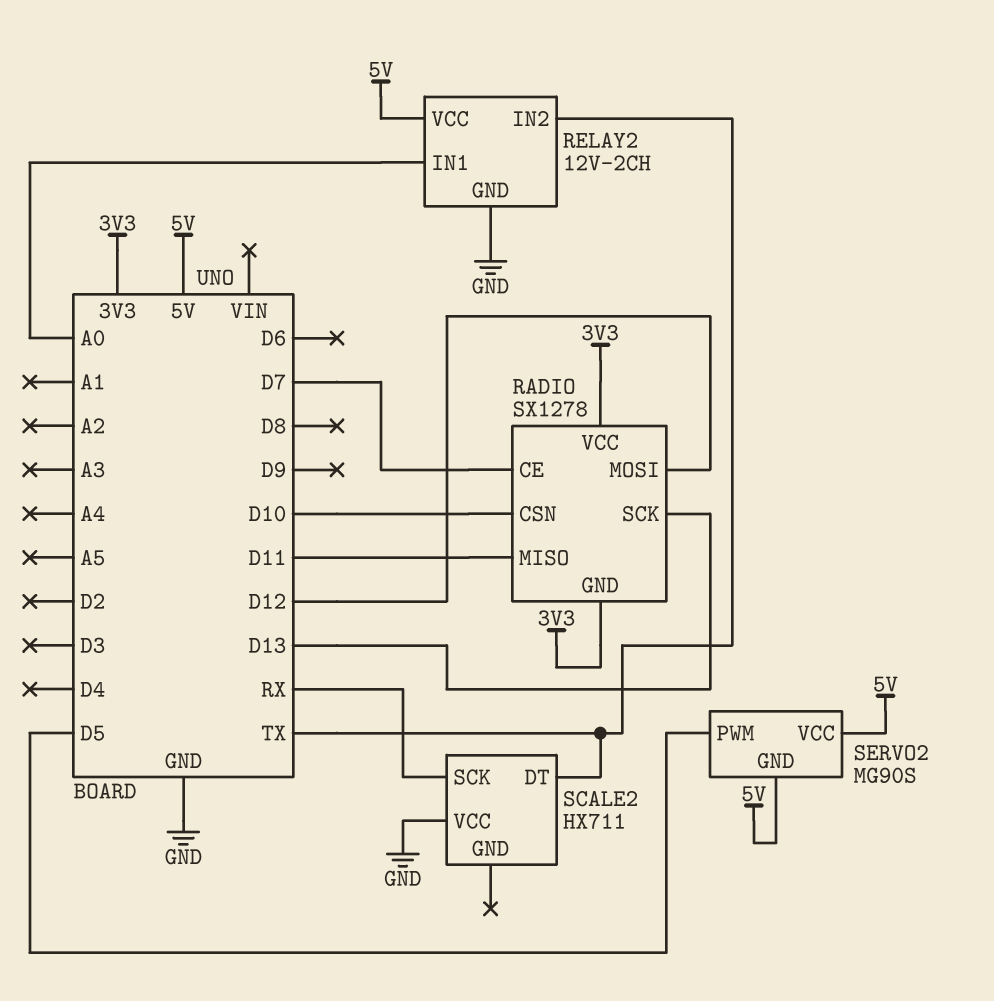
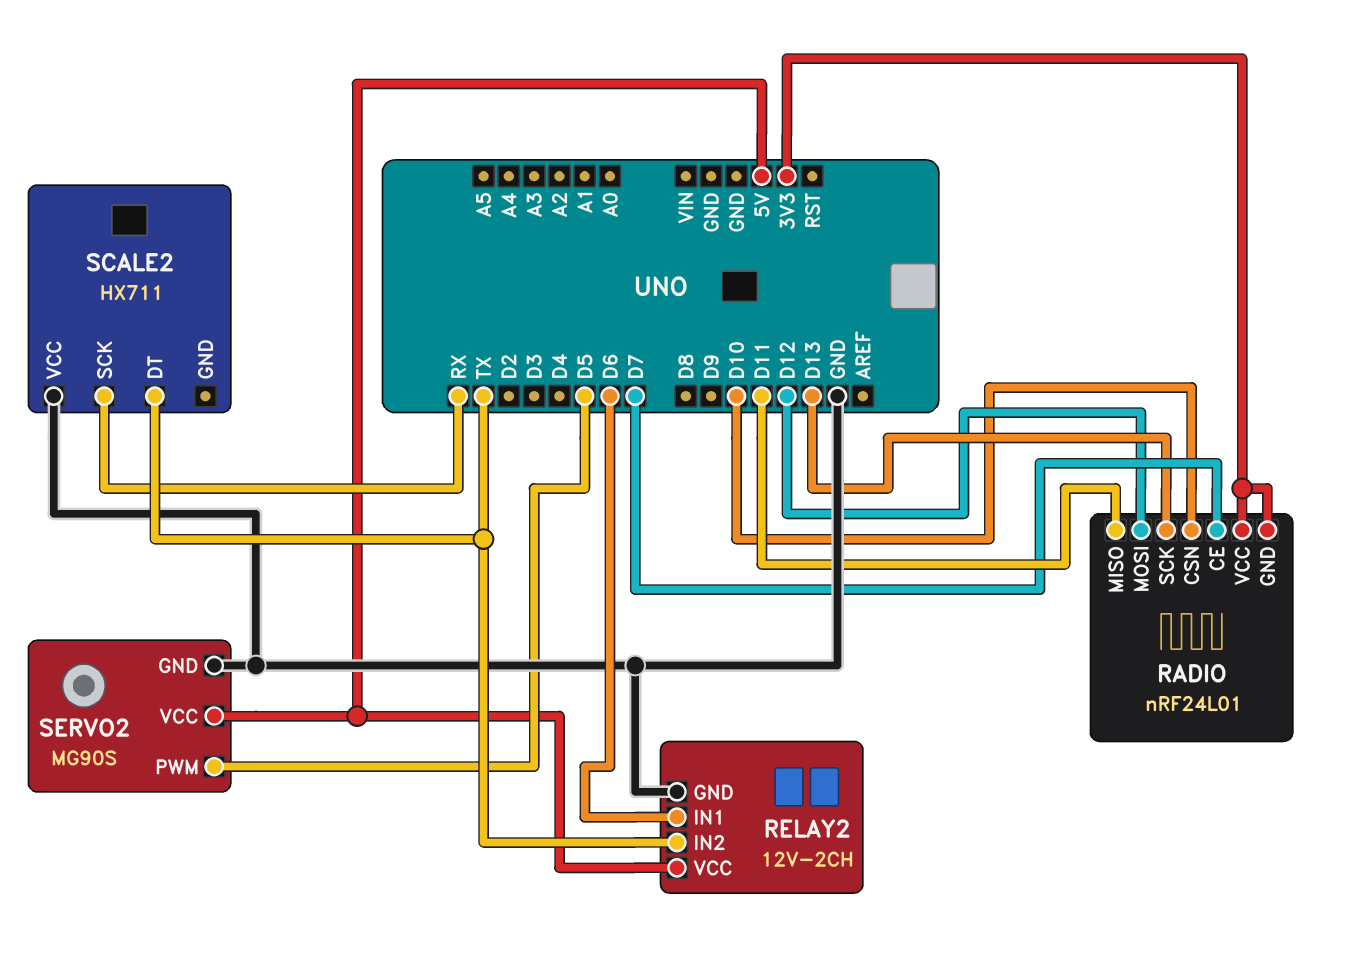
RADIO: SX1278 -> nRF24L01
RELAY2 pin IN1: A0 -> D6
SERVO2 pin GND: 5V -> GND

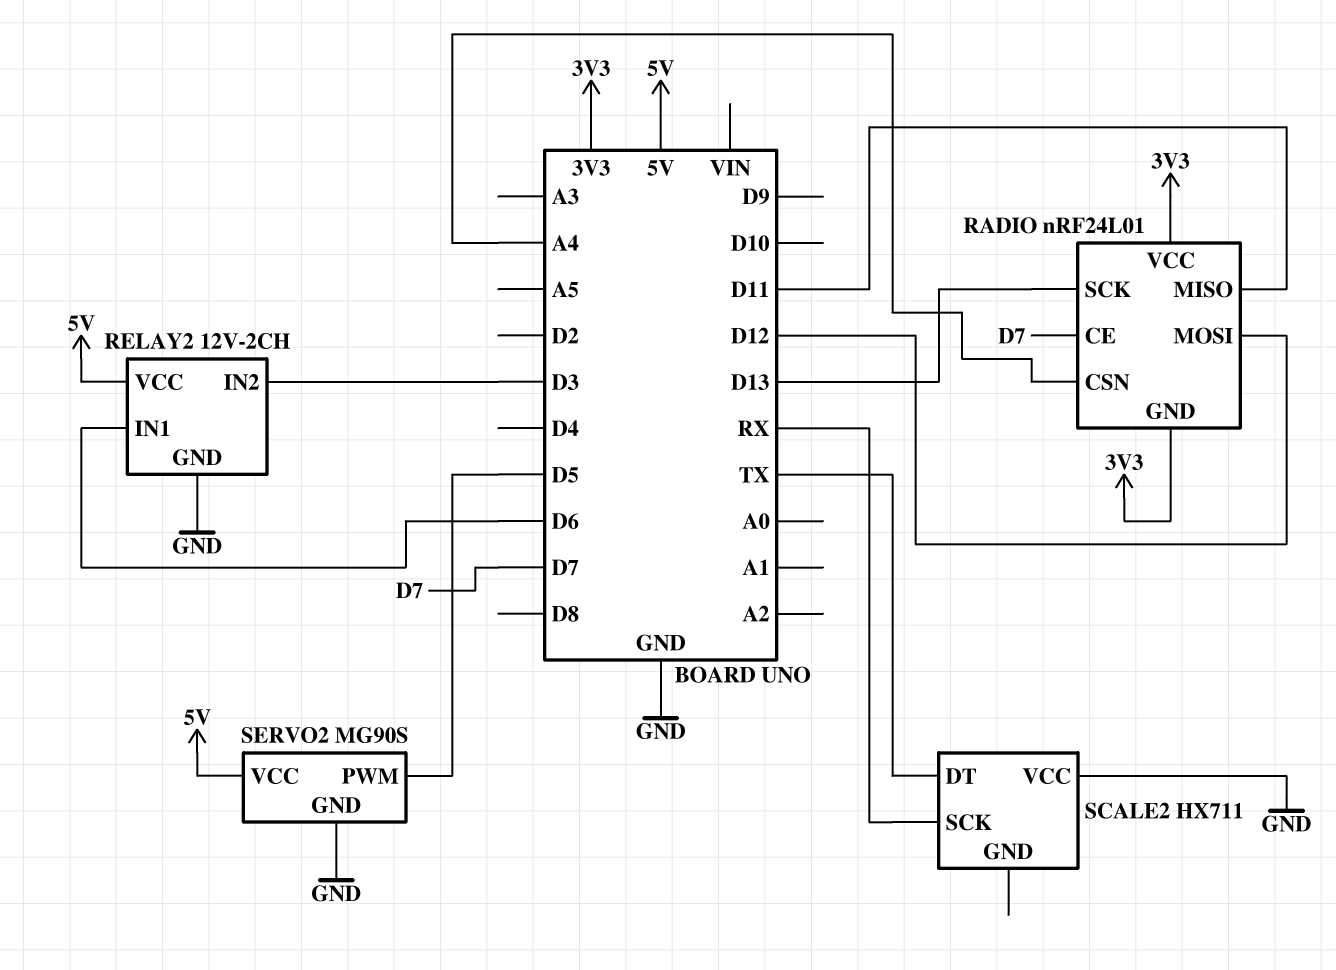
RADIO pin CSN: D10 -> A4
RELAY2 pin IN2: TX -> D3

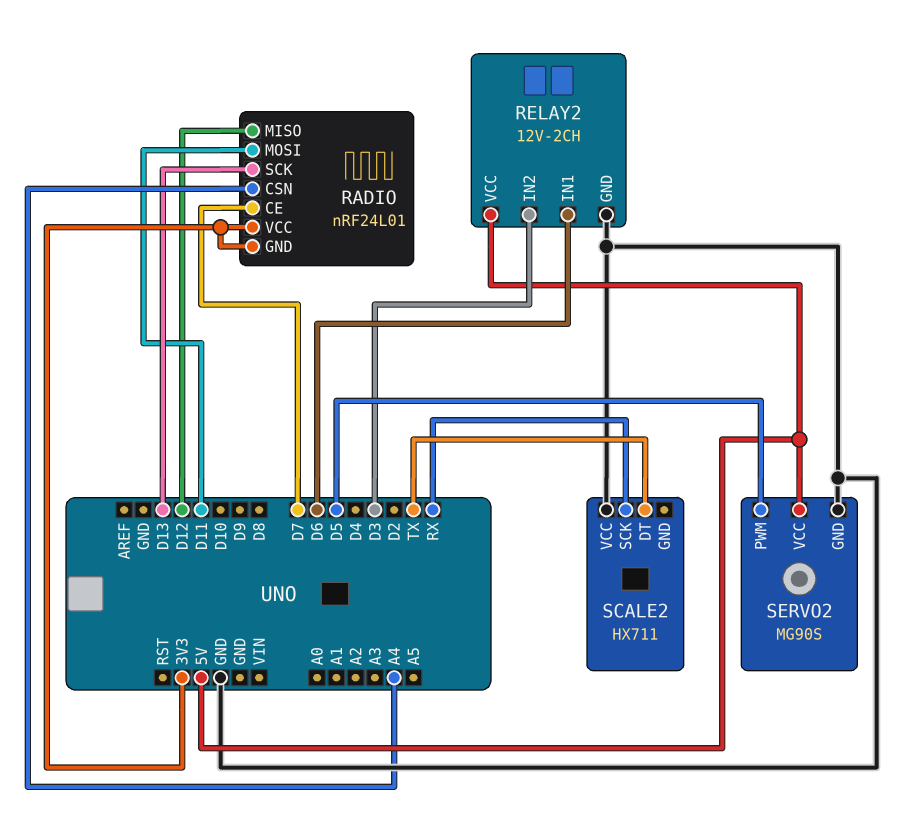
RADIO pin MISO: D11 -> D12
RADIO pin MOSI: D12 -> D11

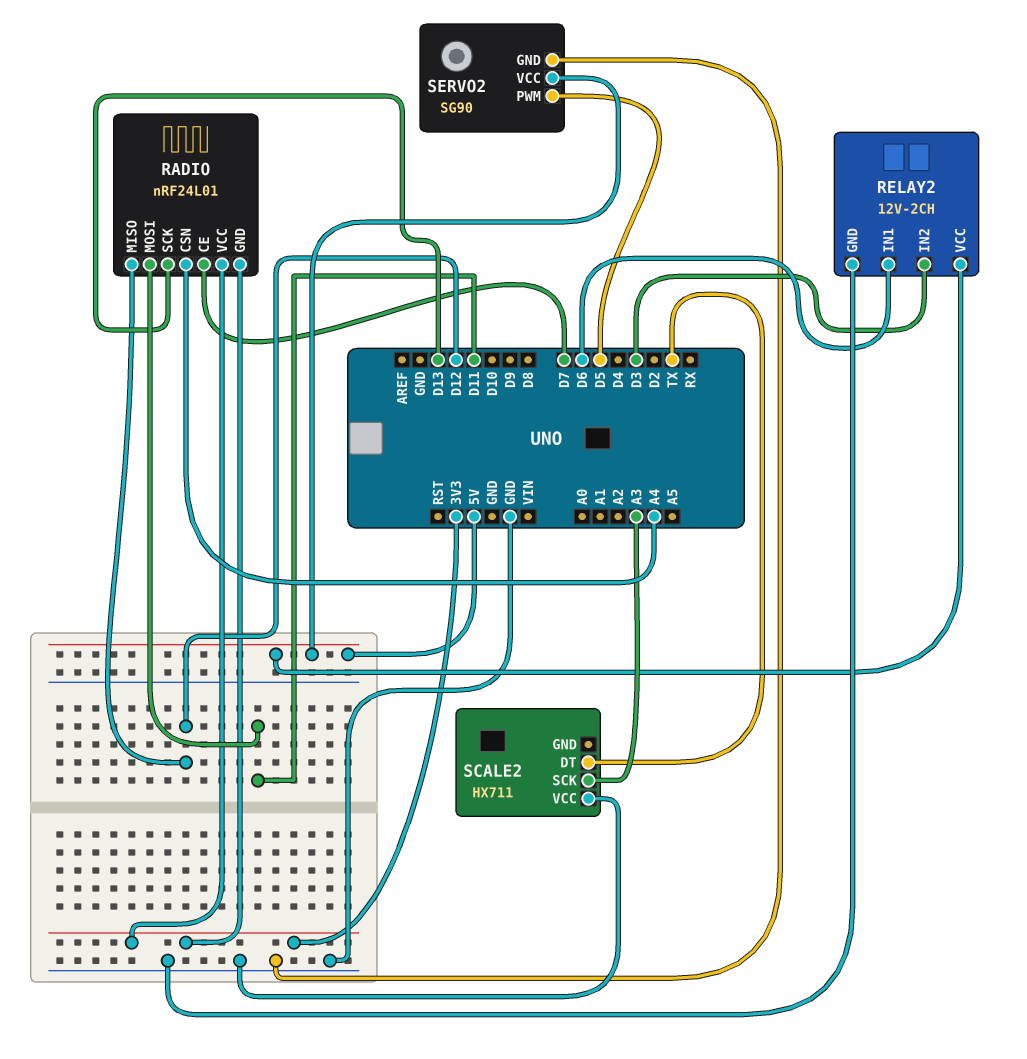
SCALE2 pin SCK: RX -> A3
SERVO2: MG90S -> SG90

